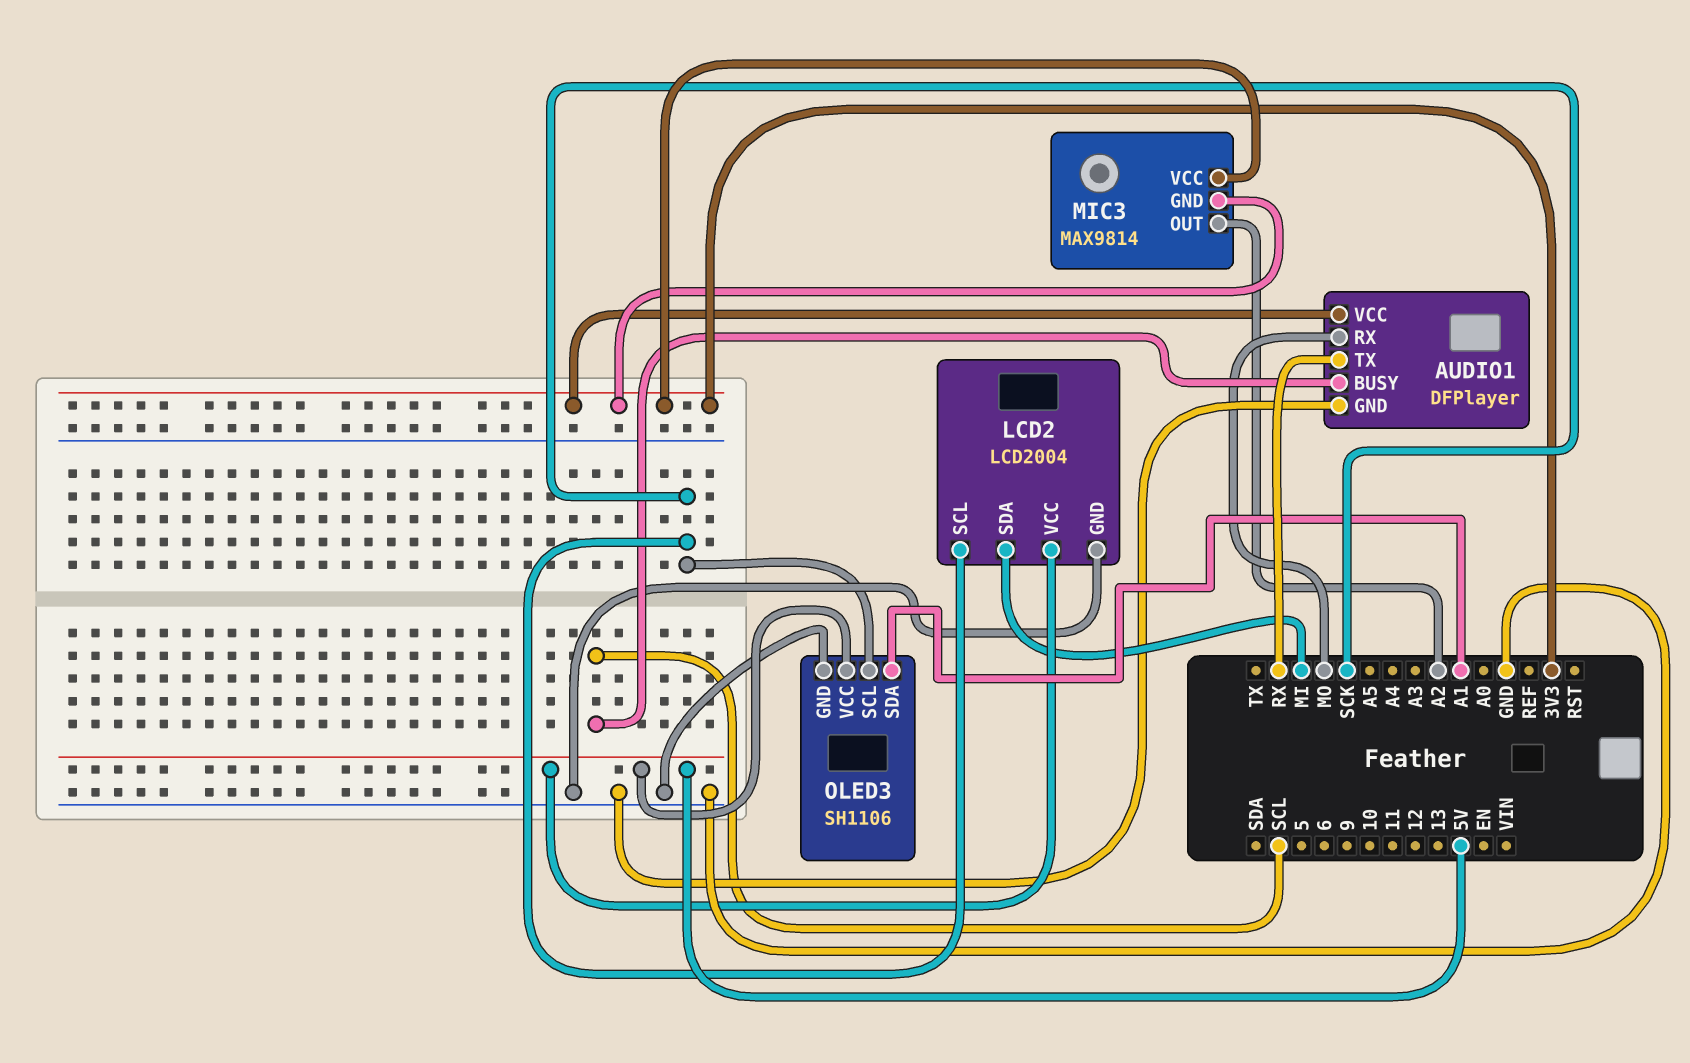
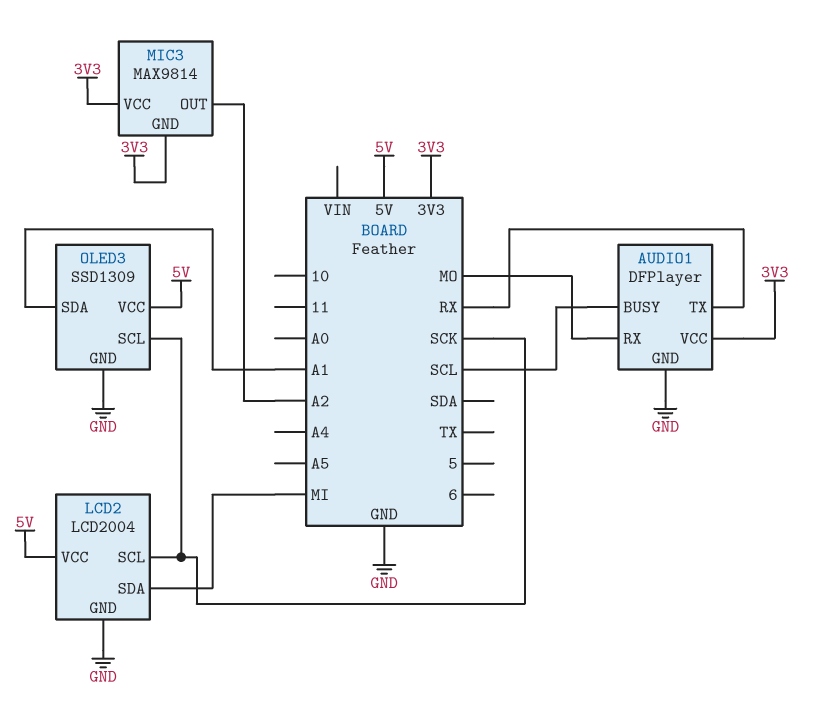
OLED3: SH1106 -> SSD1309

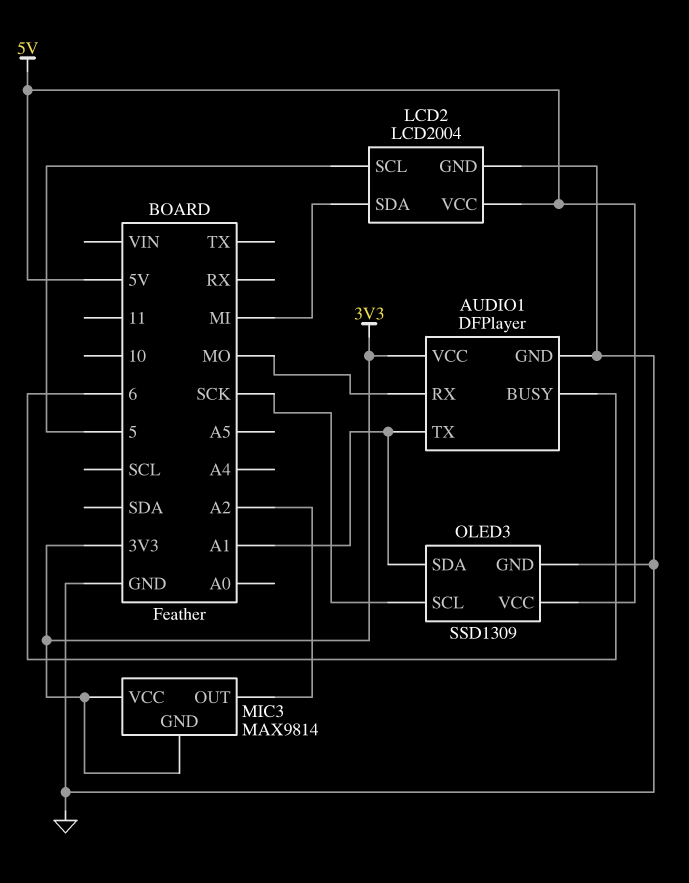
AUDIO1 pin BUSY: SCL -> 6
AUDIO1 pin TX: RX -> A1
LCD2 pin SCL: SCK -> 5

